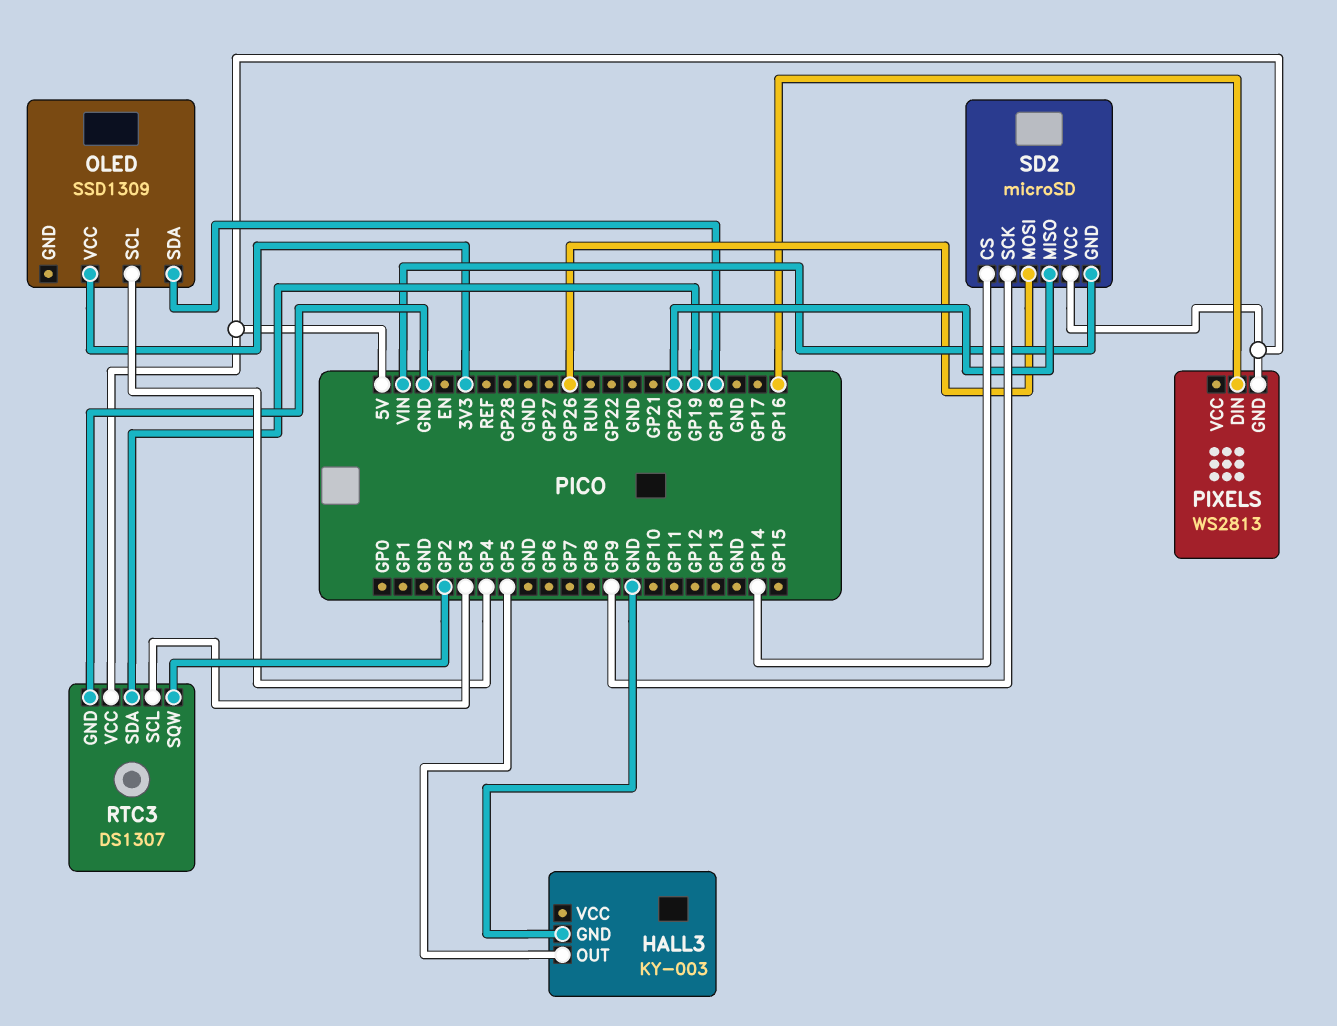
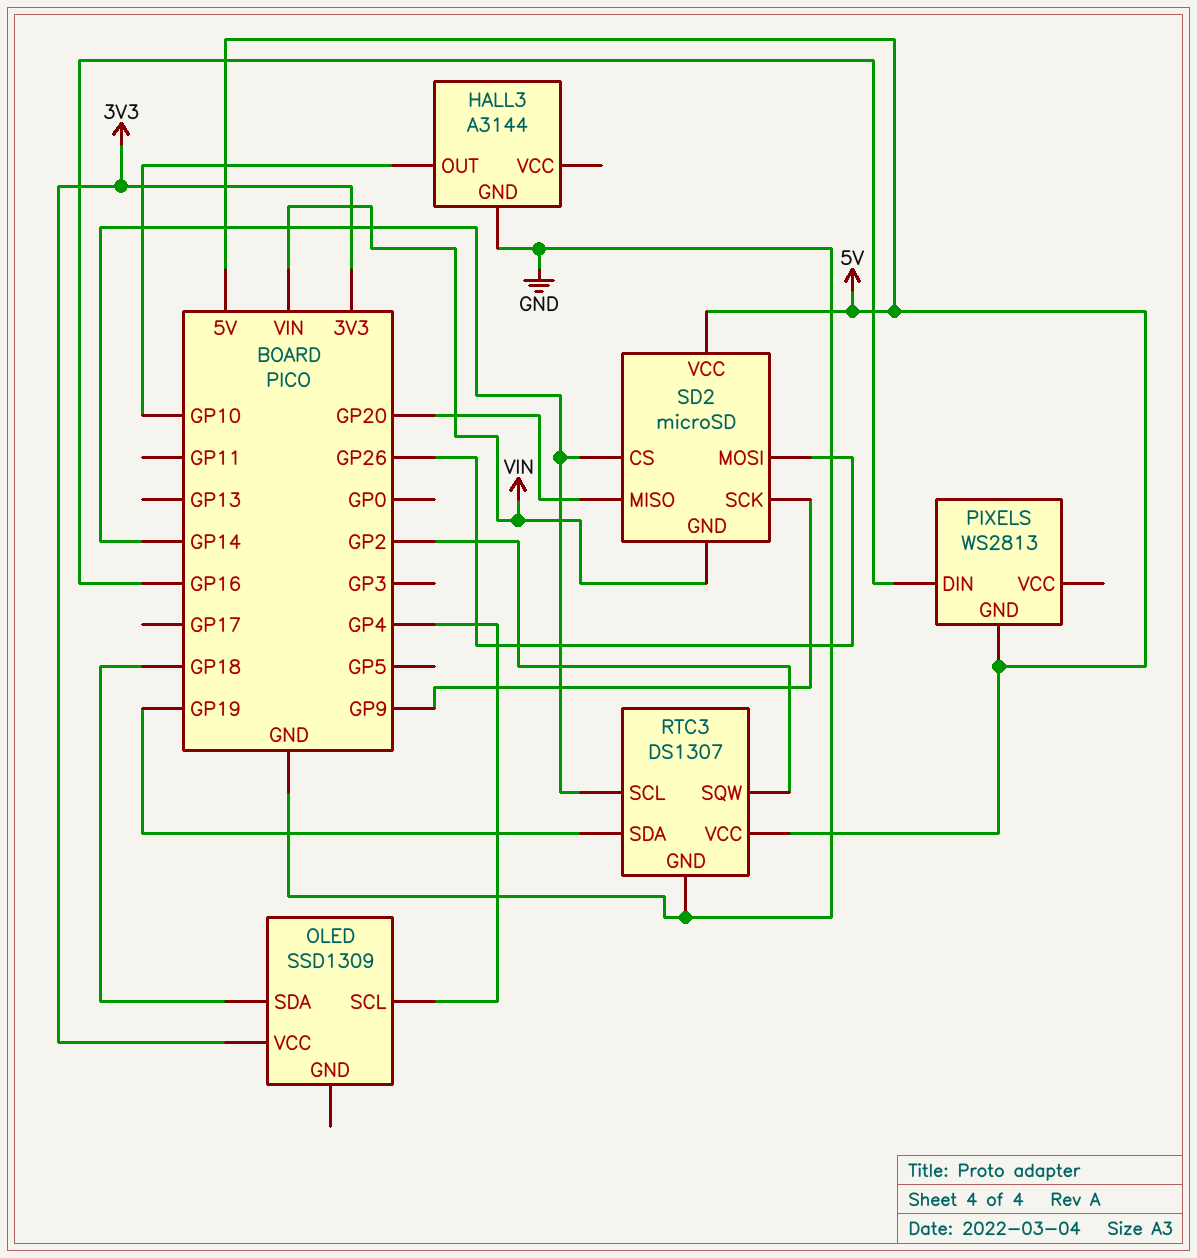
HALL3: KY-003 -> A3144
HALL3 pin OUT: GP5 -> GP10
RTC3 pin SCL: GP3 -> GP14

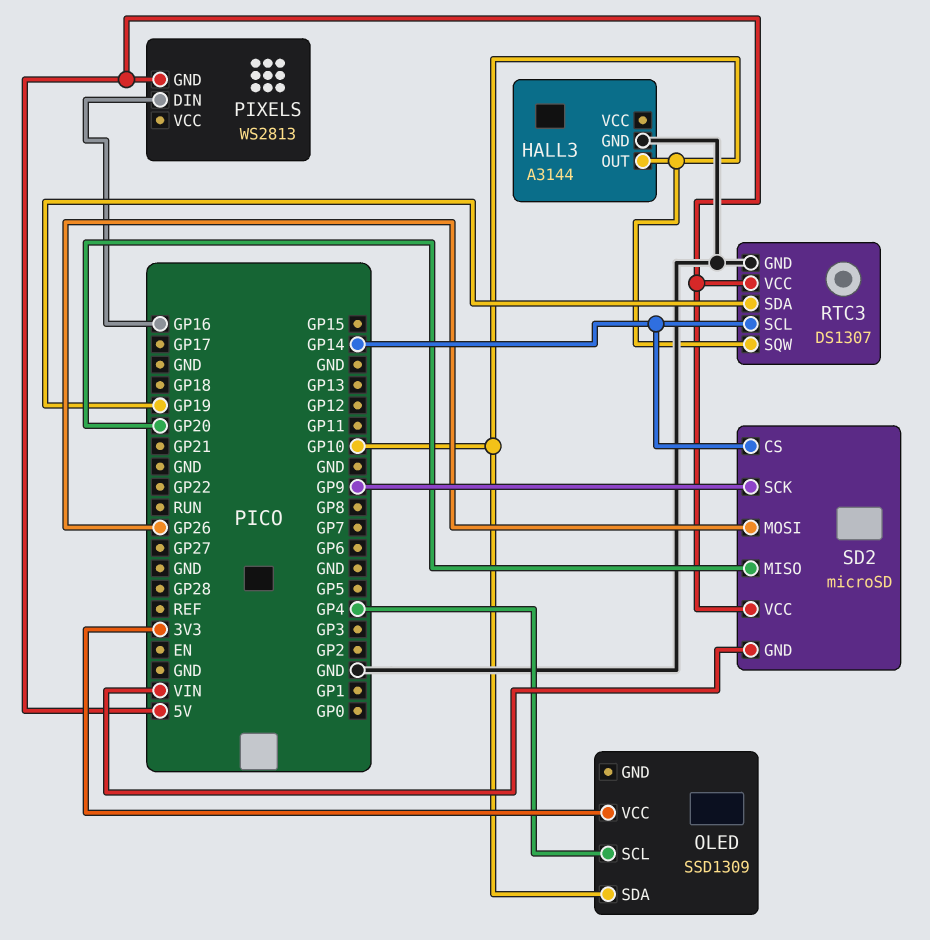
OLED pin SDA: GP18 -> GP10
RTC3 pin SQW: GP2 -> GP10

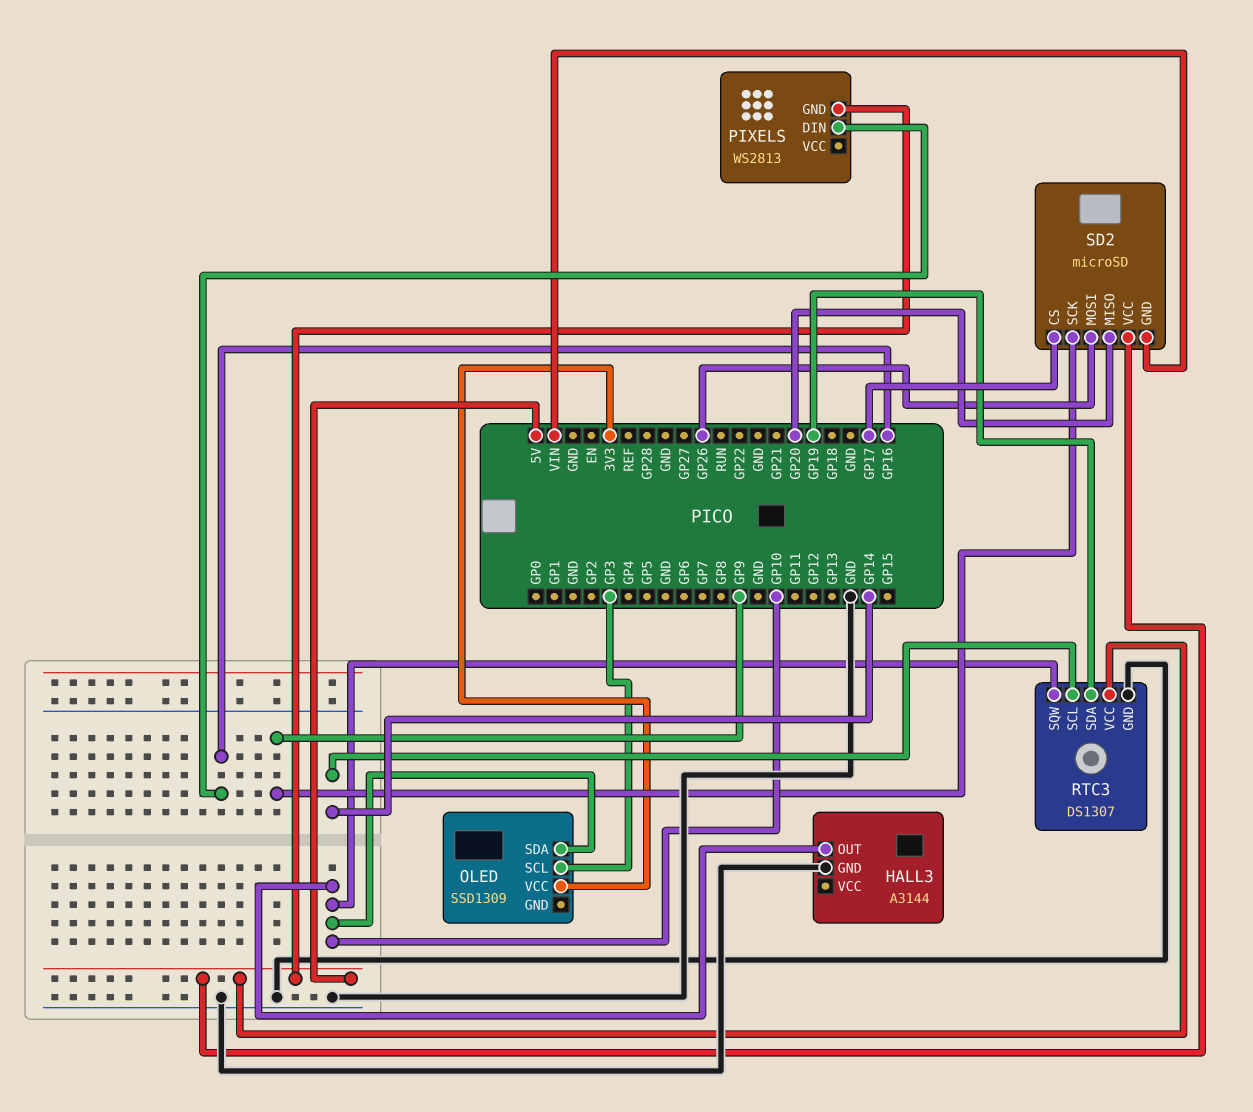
OLED pin SCL: GP4 -> GP3
SD2 pin CS: GP14 -> GP17

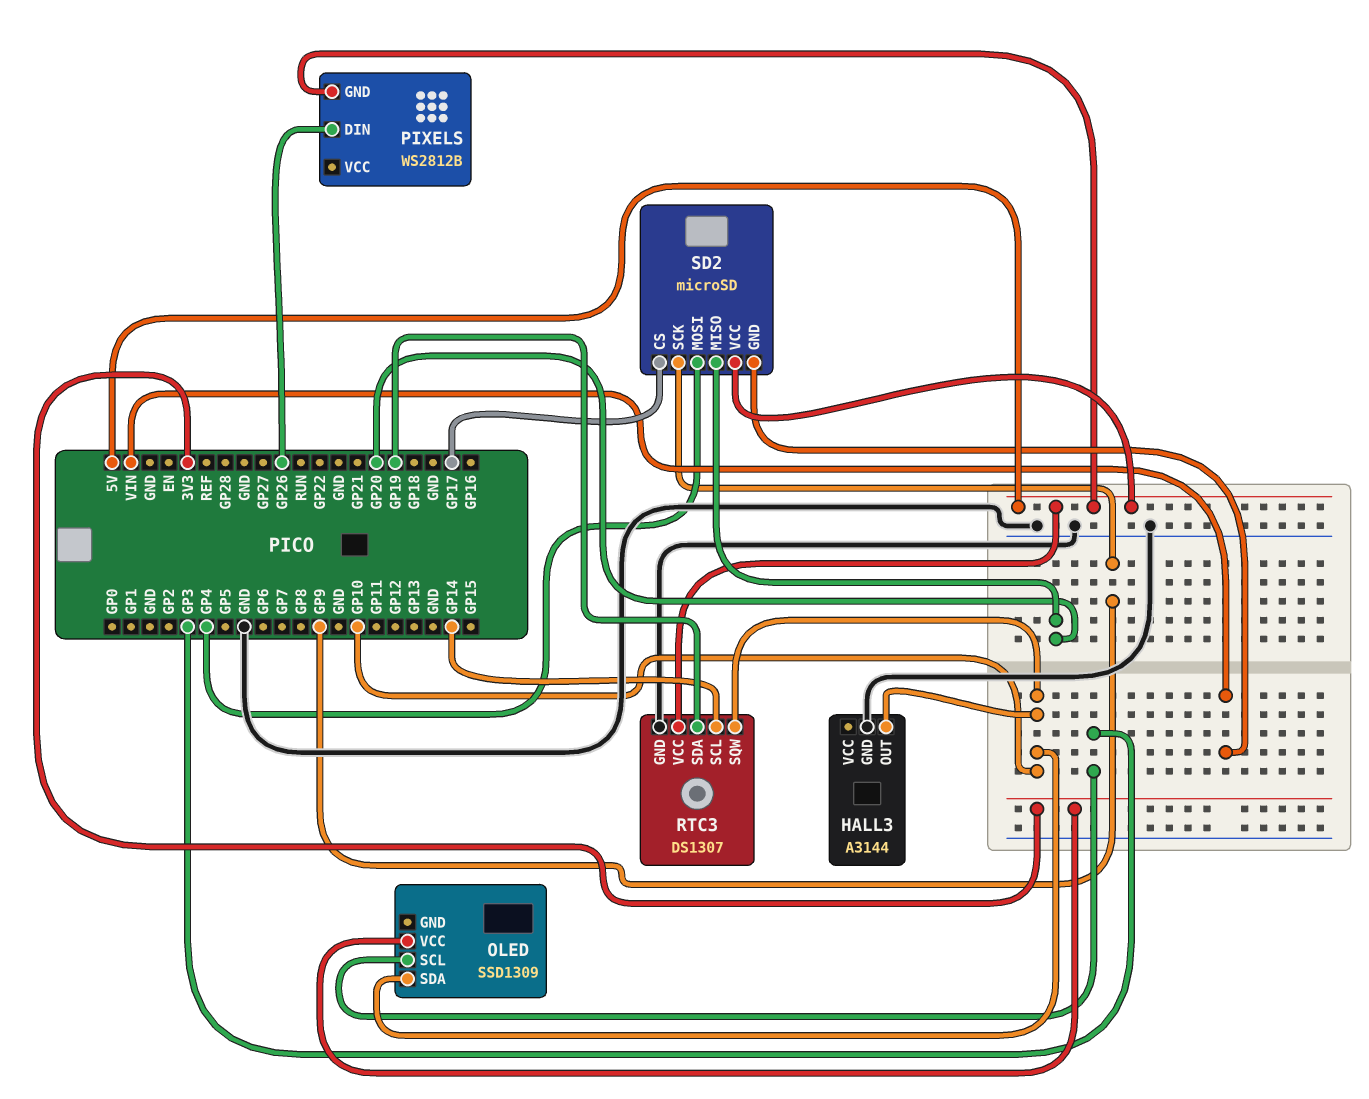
PIXELS: WS2813 -> WS2812B
PIXELS pin DIN: GP16 -> GP26
SD2 pin MOSI: GP26 -> GP4

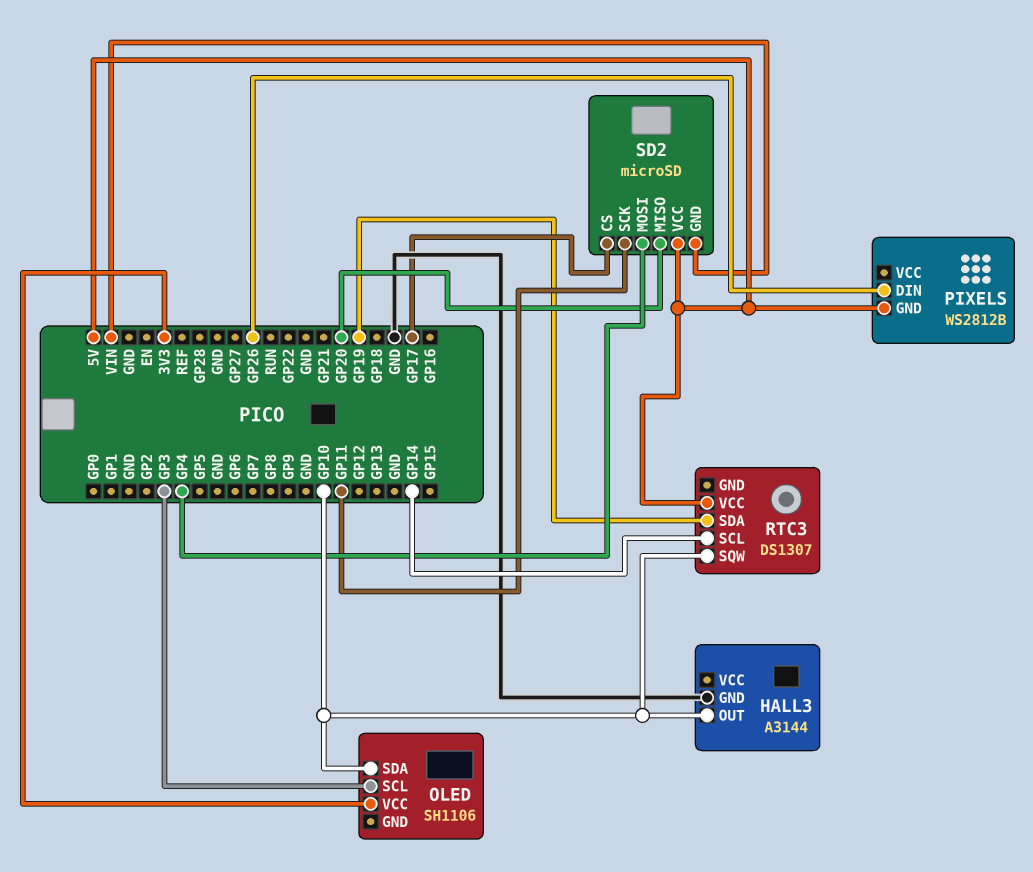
OLED: SSD1309 -> SH1106
RTC3 pin GND: GND -> none
SD2 pin SCK: GP9 -> GP11

